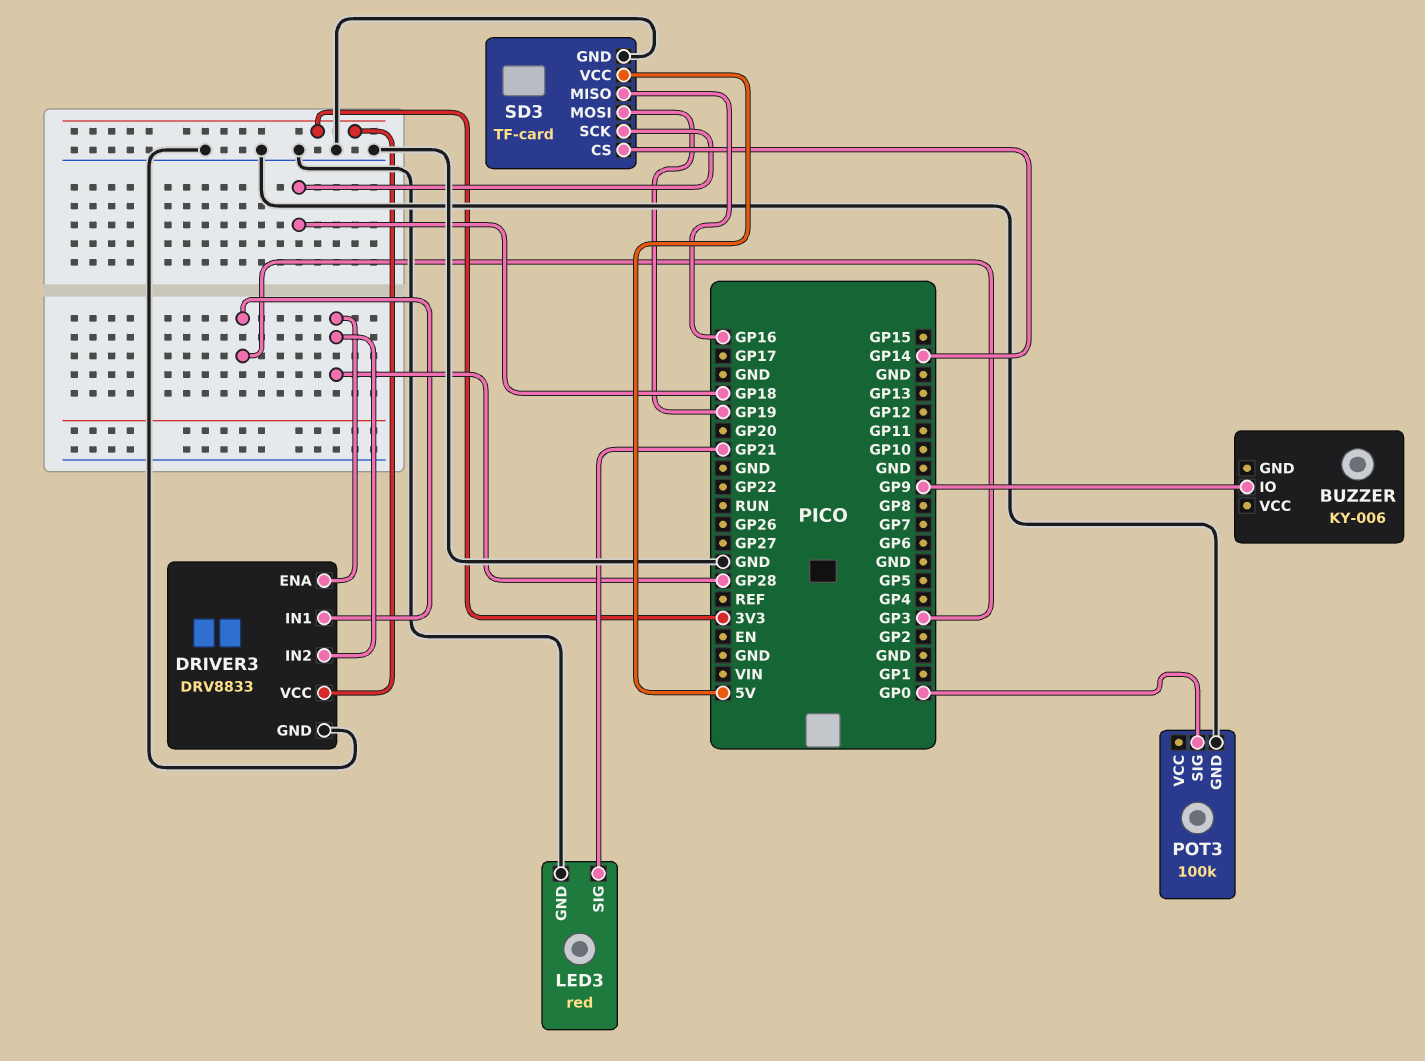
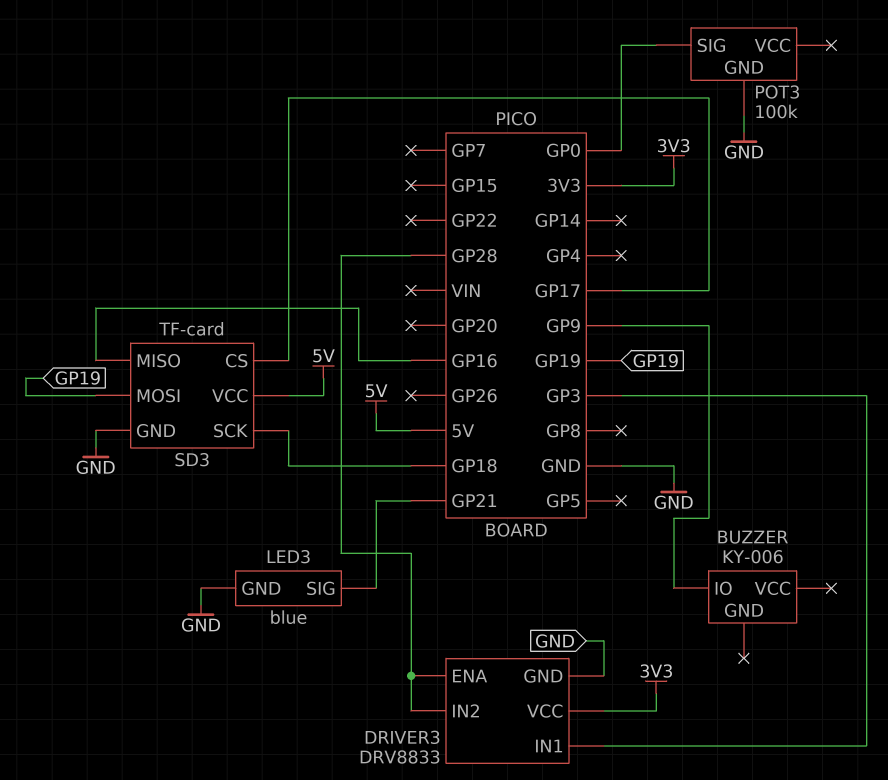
LED3: red -> blue
SD3 pin CS: GP14 -> GP17

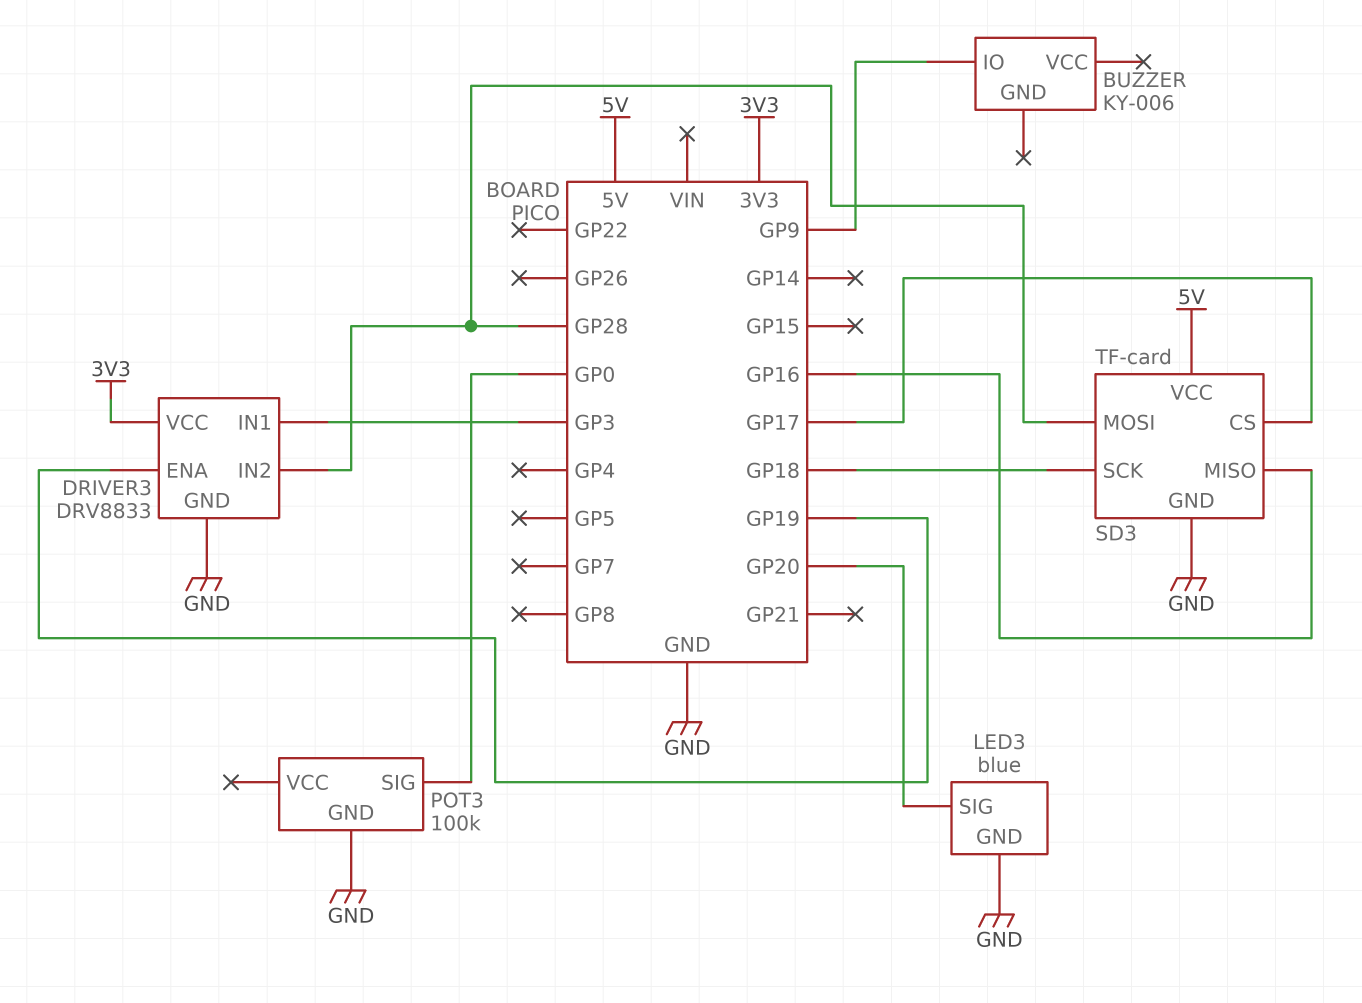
DRIVER3 pin ENA: GP28 -> GP19
LED3 pin SIG: GP21 -> GP20
SD3 pin MOSI: GP19 -> GP28

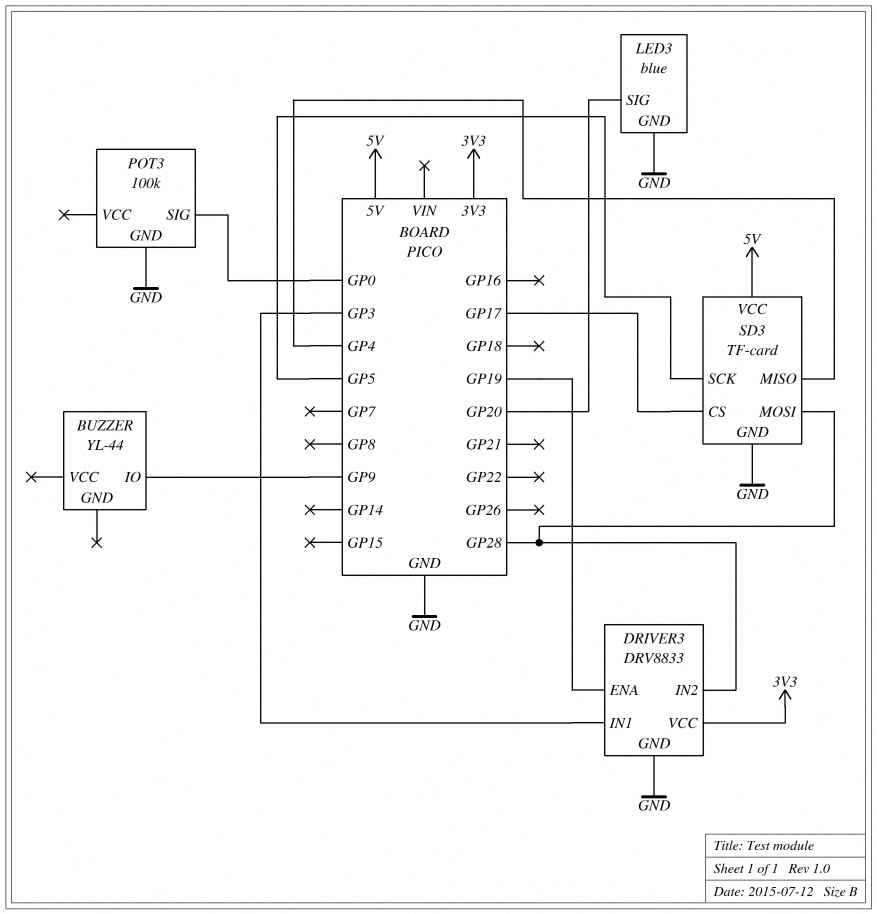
BUZZER: KY-006 -> YL-44
SD3 pin MISO: GP16 -> GP4
SD3 pin SCK: GP18 -> GP5

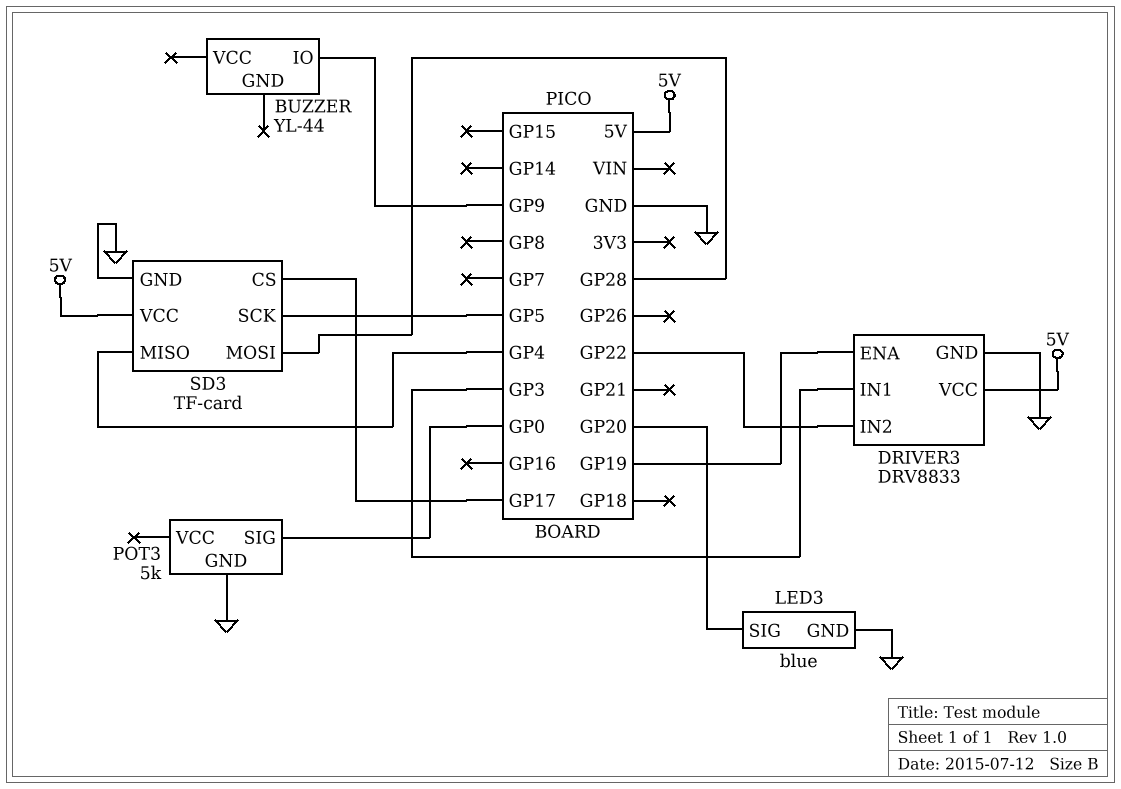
DRIVER3 pin IN2: GP28 -> GP22
DRIVER3 pin VCC: 3V3 -> 5V
POT3: 100k -> 5k

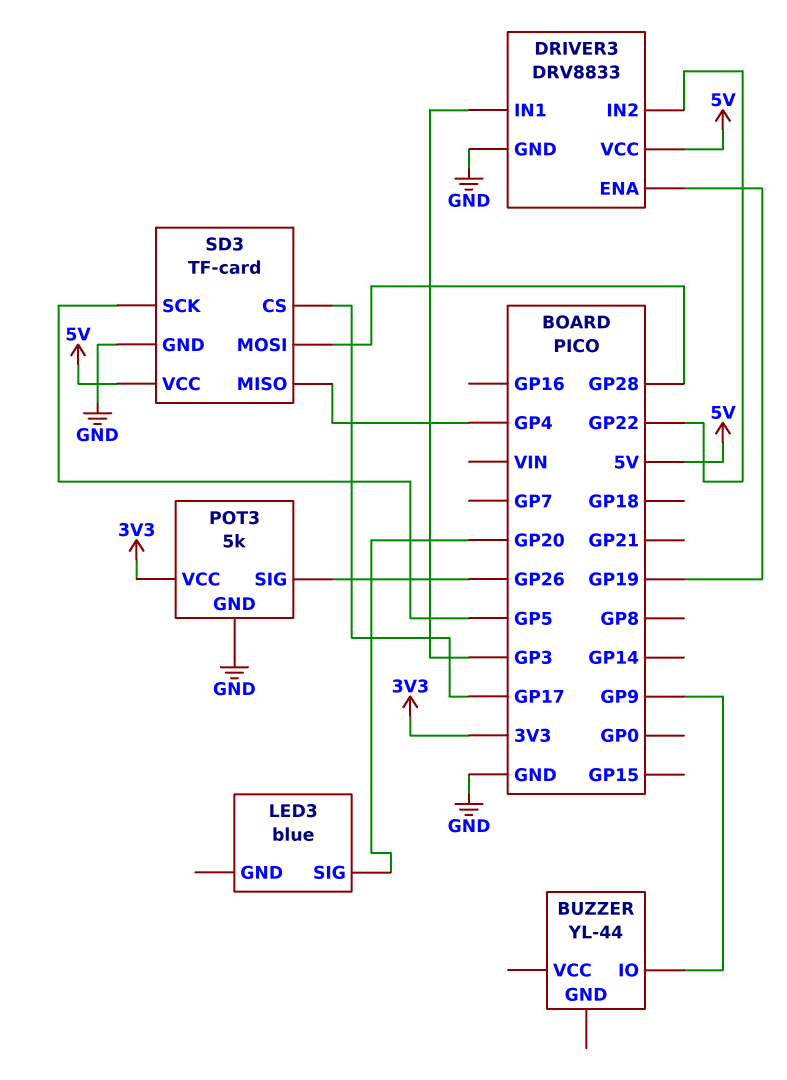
LED3 pin GND: GND -> none
POT3 pin SIG: GP0 -> GP26
POT3 pin VCC: none -> 3V3

